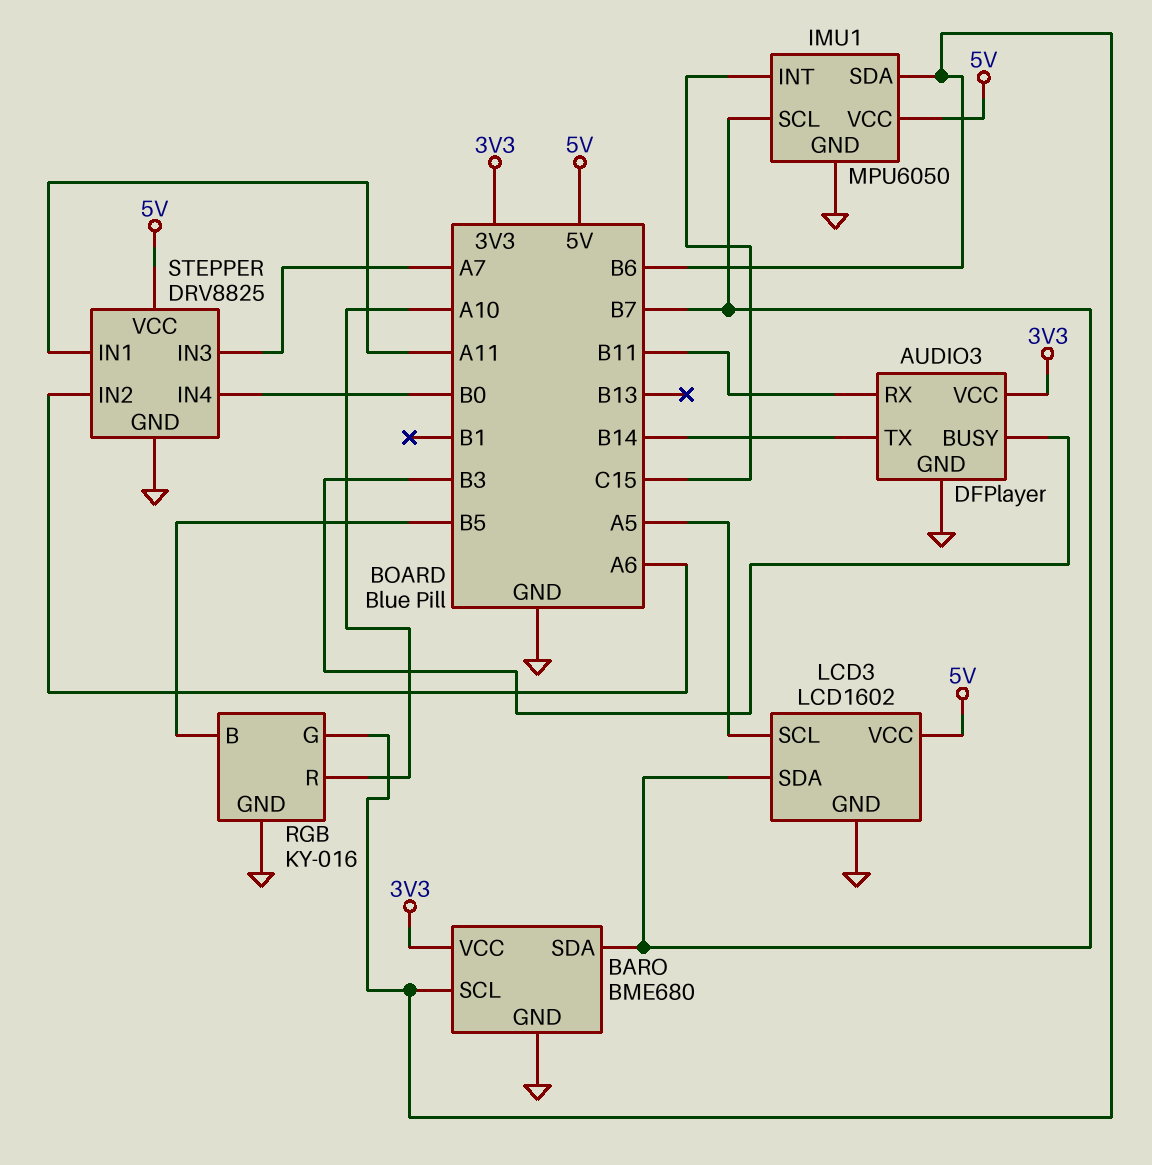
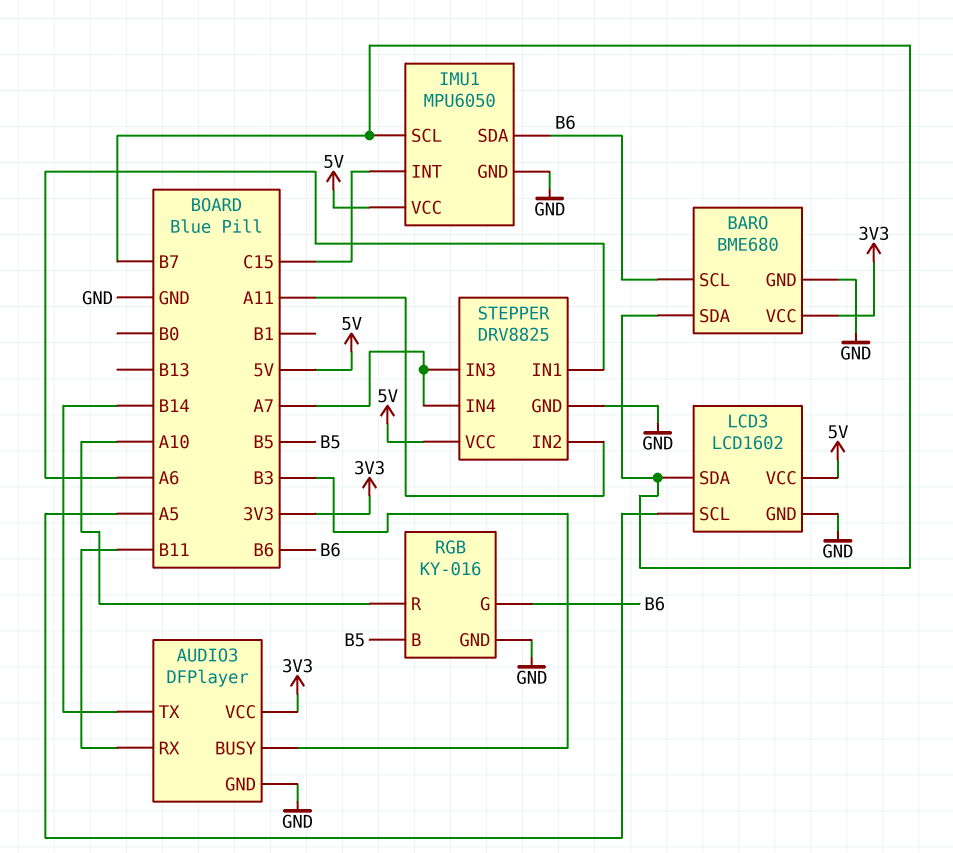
STEPPER pin IN1: A11 -> A6
STEPPER pin IN2: A6 -> A11
STEPPER pin IN4: B0 -> A7

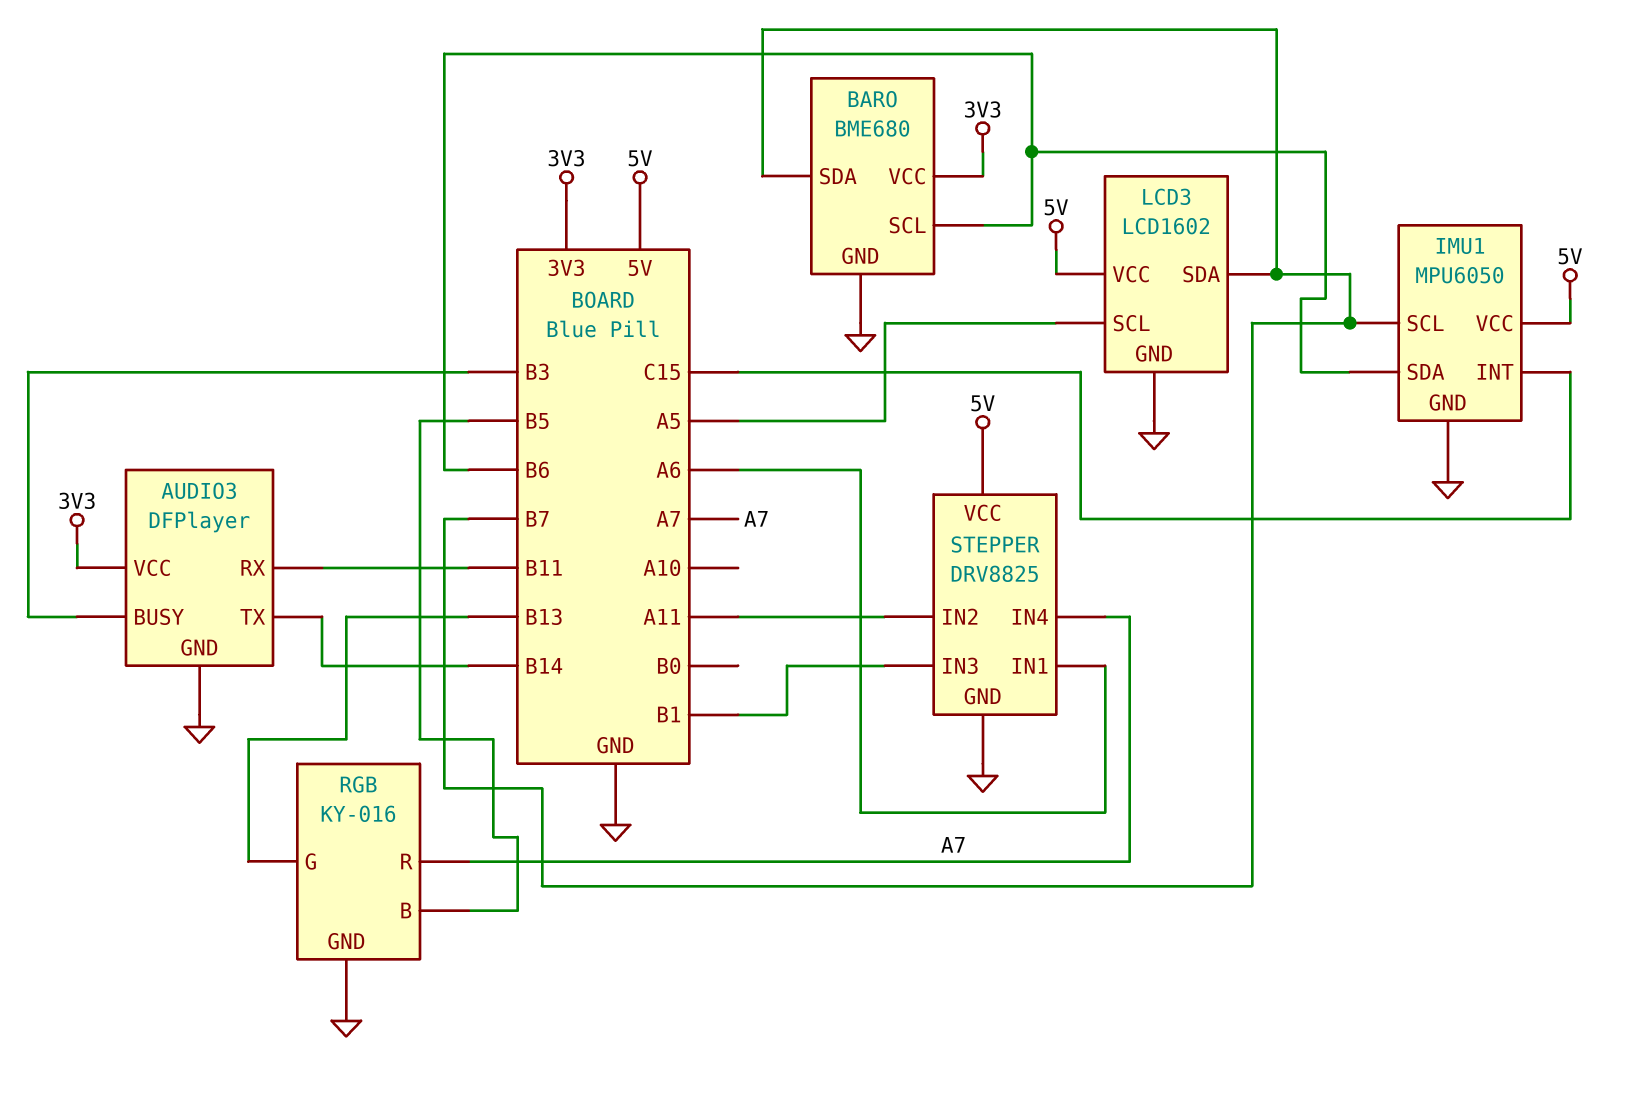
RGB pin G: B6 -> B13
RGB pin R: A10 -> A7
STEPPER pin IN3: A7 -> B1

